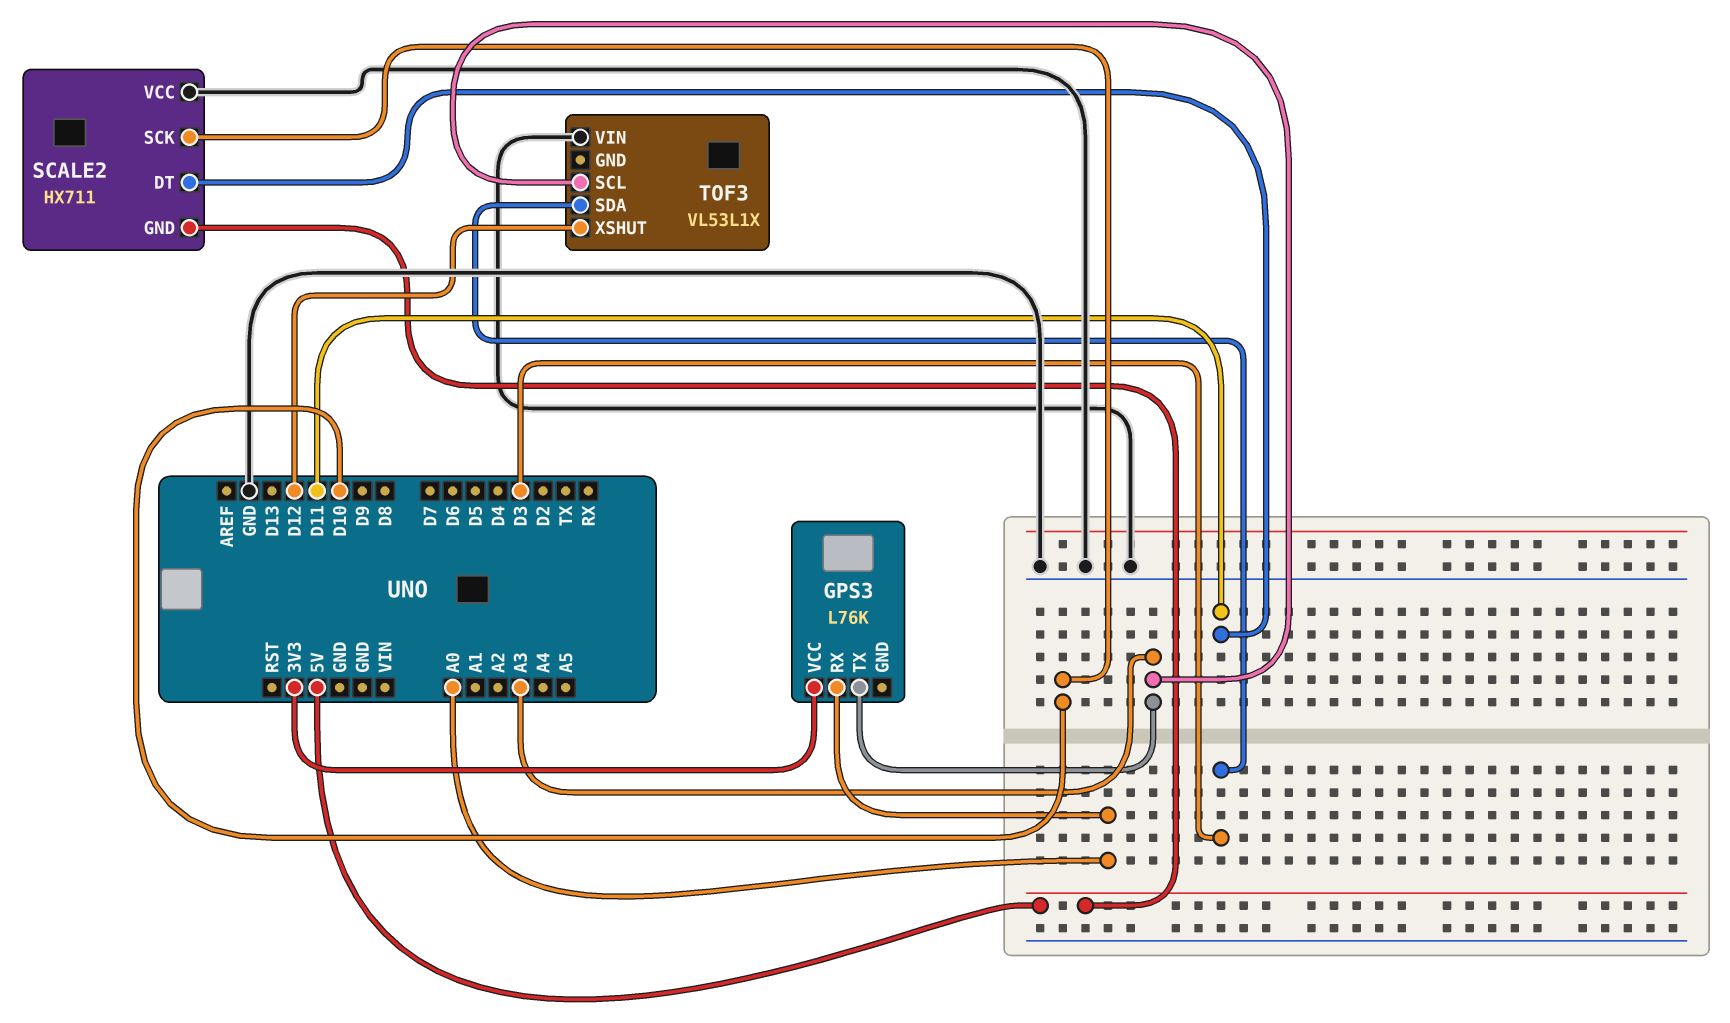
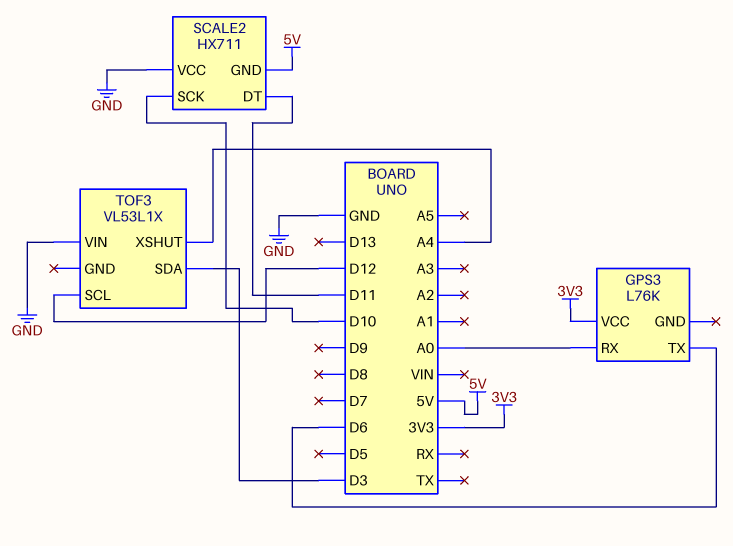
GPS3 pin TX: A3 -> D6
TOF3 pin SCL: A3 -> D12
TOF3 pin XSHUT: D12 -> A4

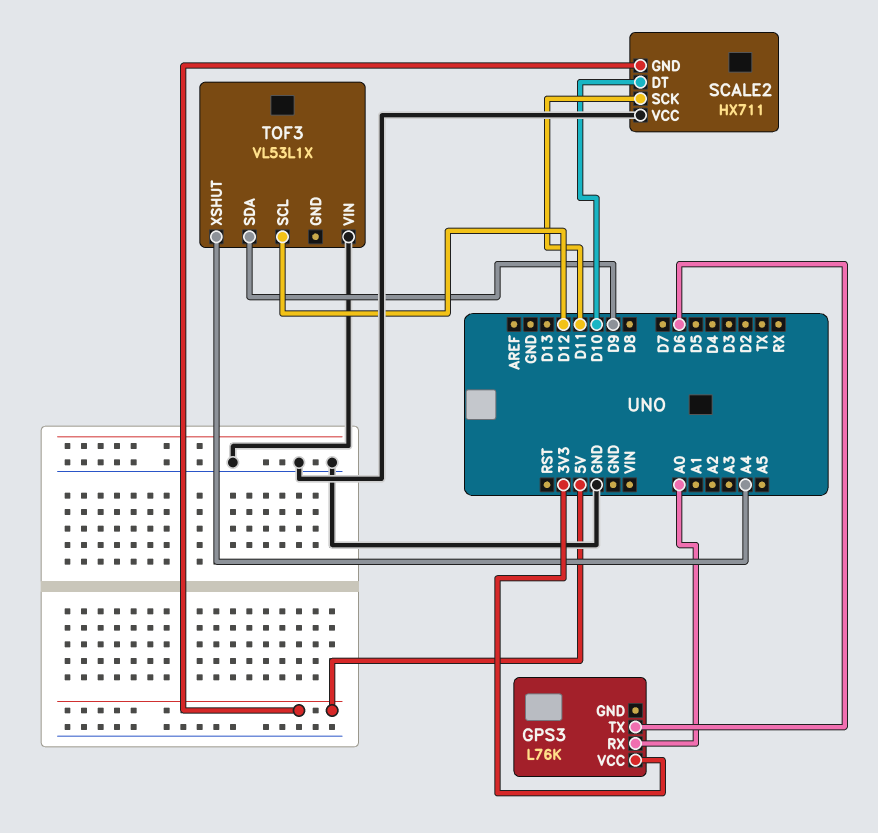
SCALE2 pin DT: D11 -> D10
SCALE2 pin SCK: D10 -> D11
TOF3 pin SDA: D3 -> D9

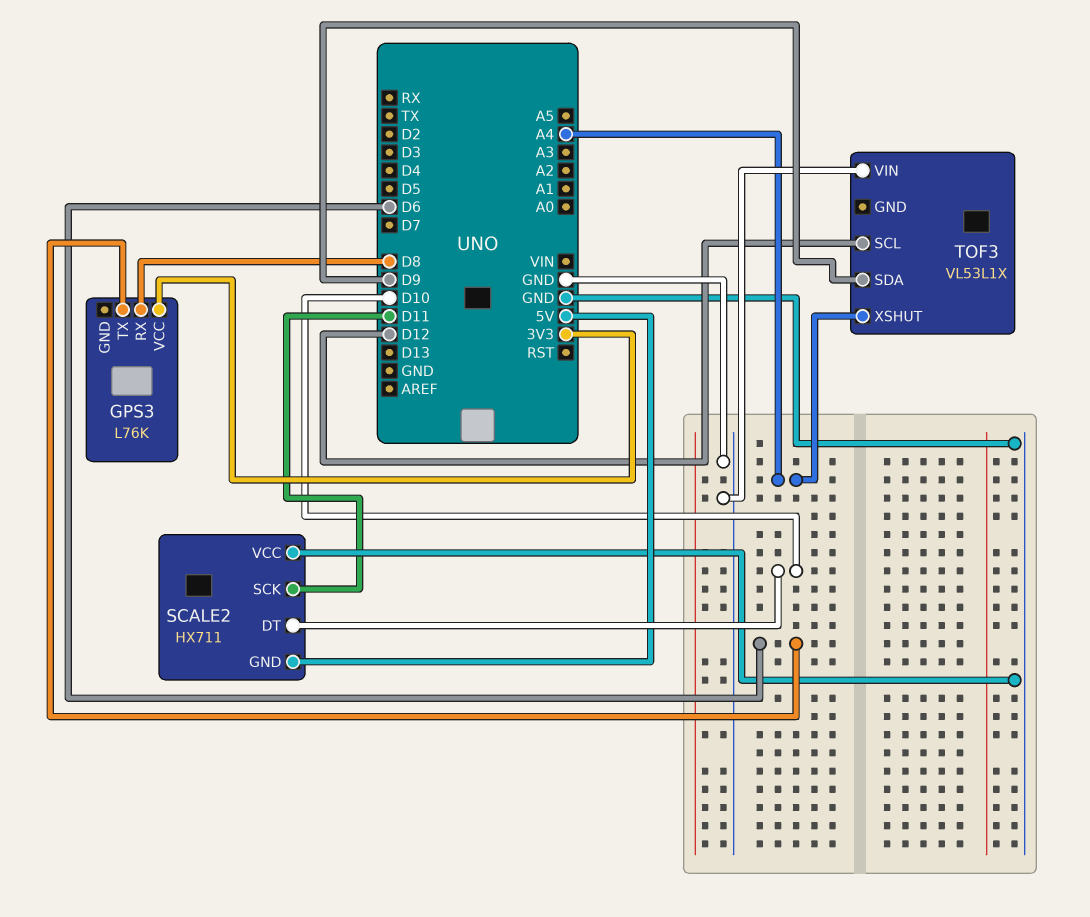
GPS3 pin RX: A0 -> D8

